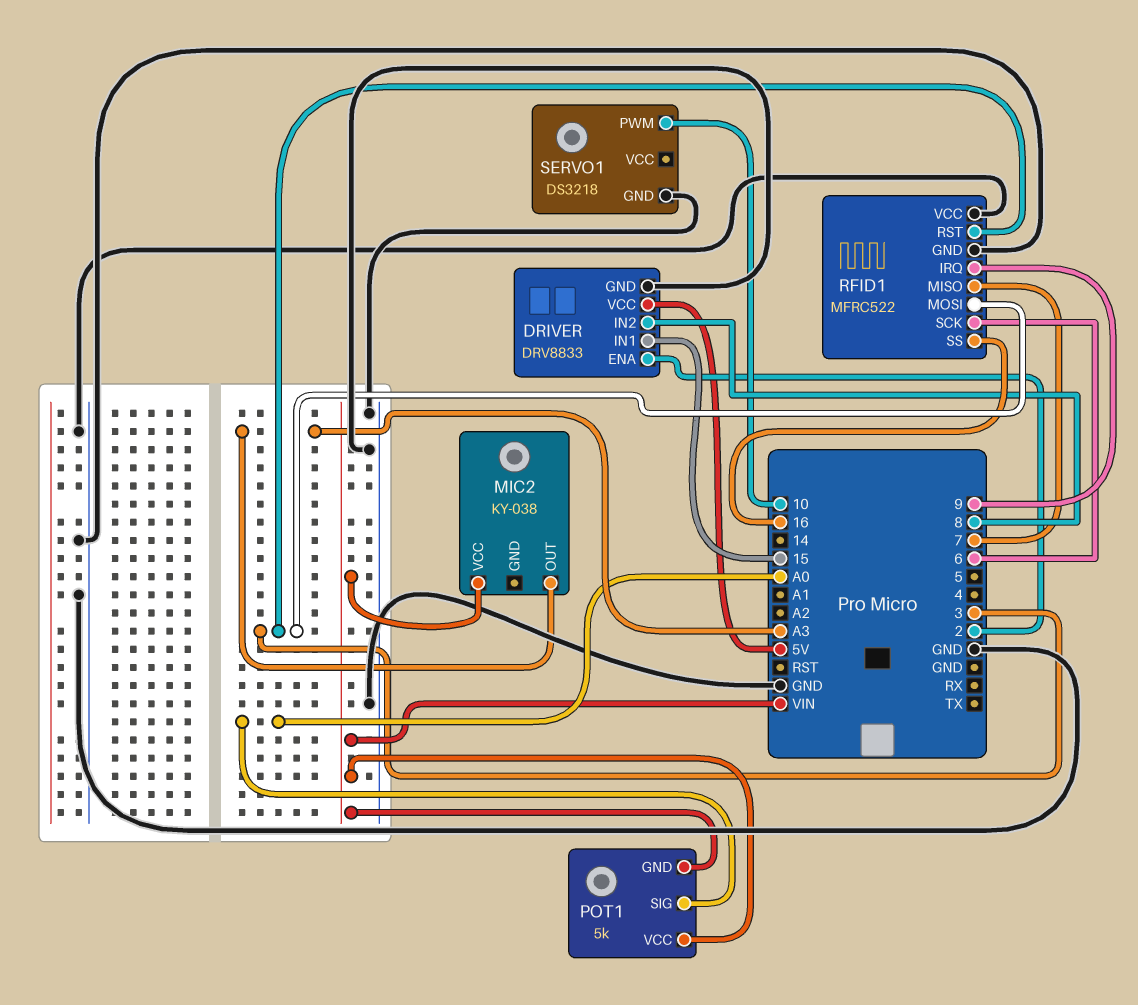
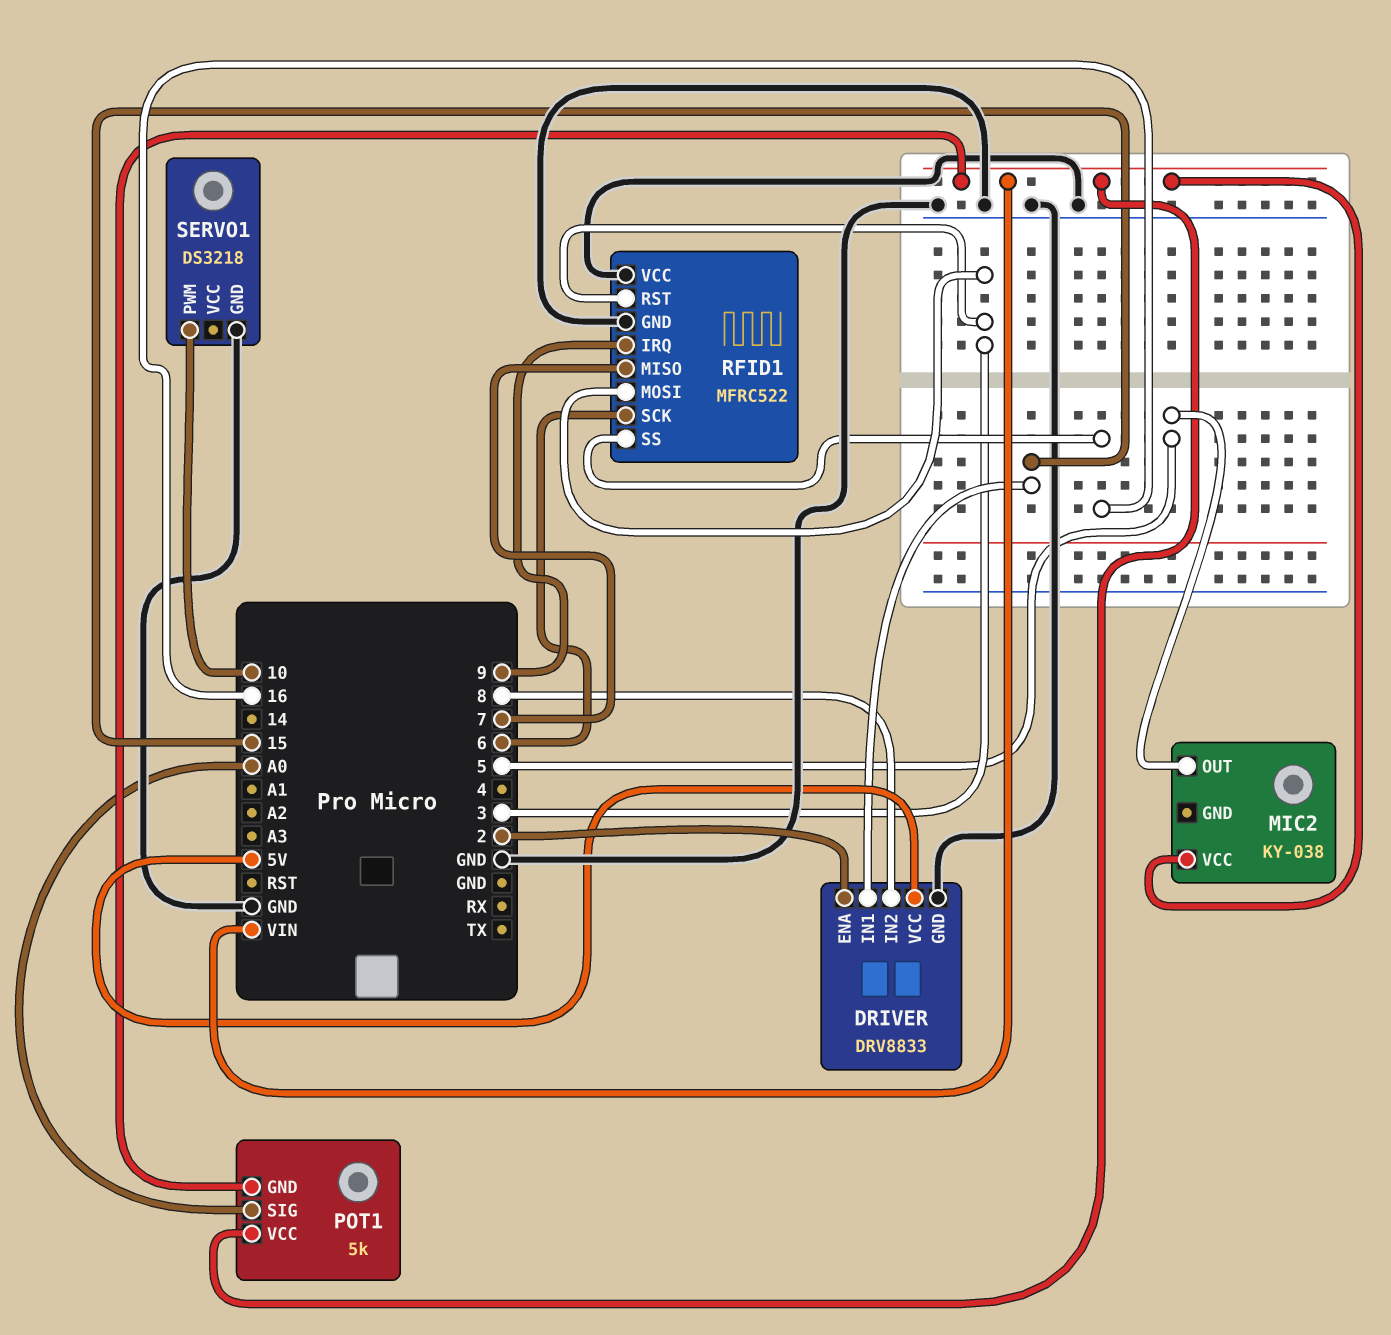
MIC2 pin OUT: A3 -> 5

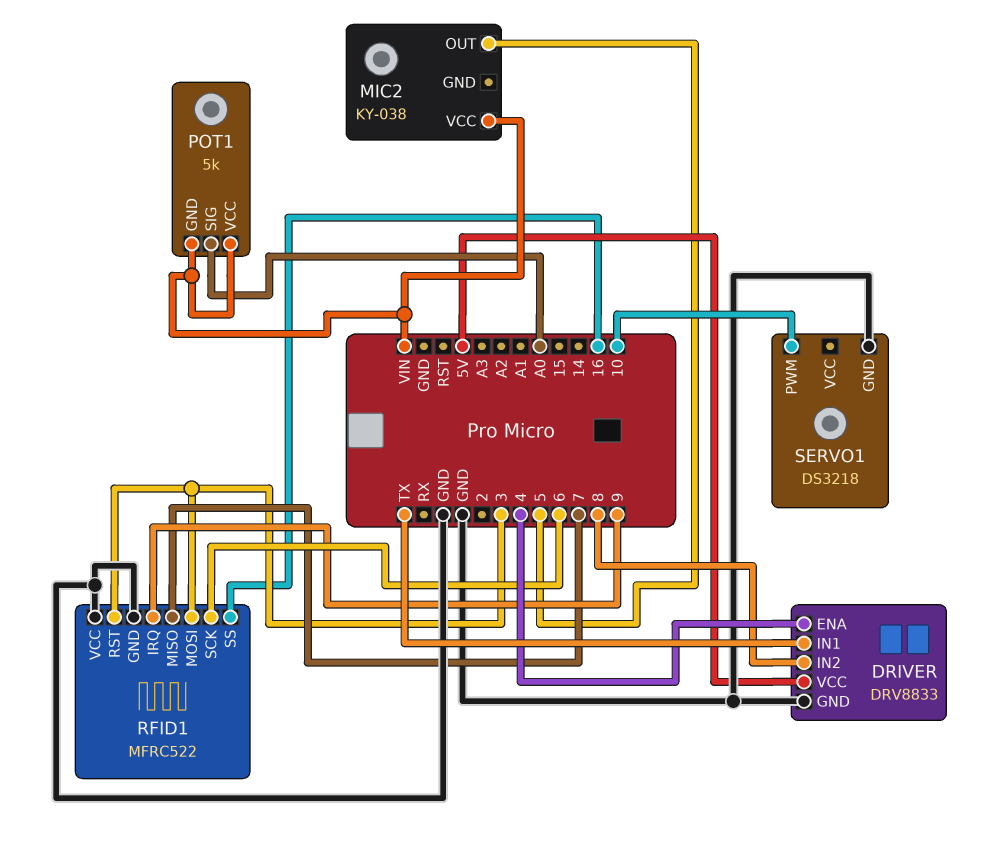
DRIVER pin ENA: 2 -> 4
DRIVER pin IN1: 15 -> TX

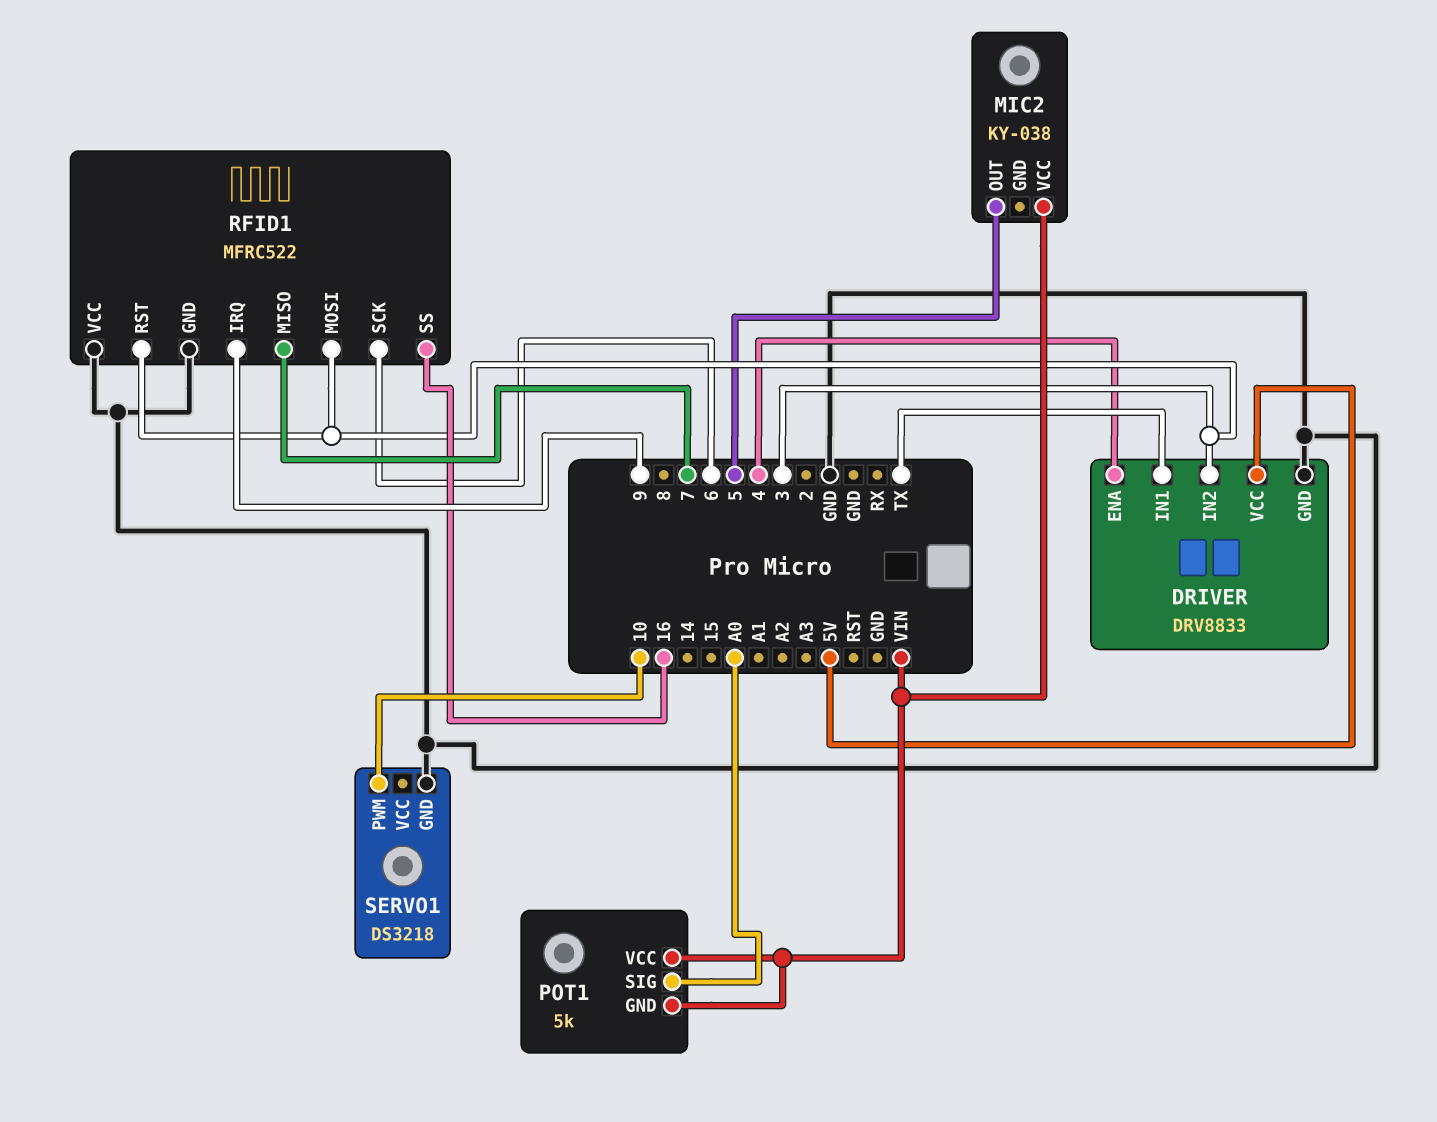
DRIVER pin IN2: 8 -> 3

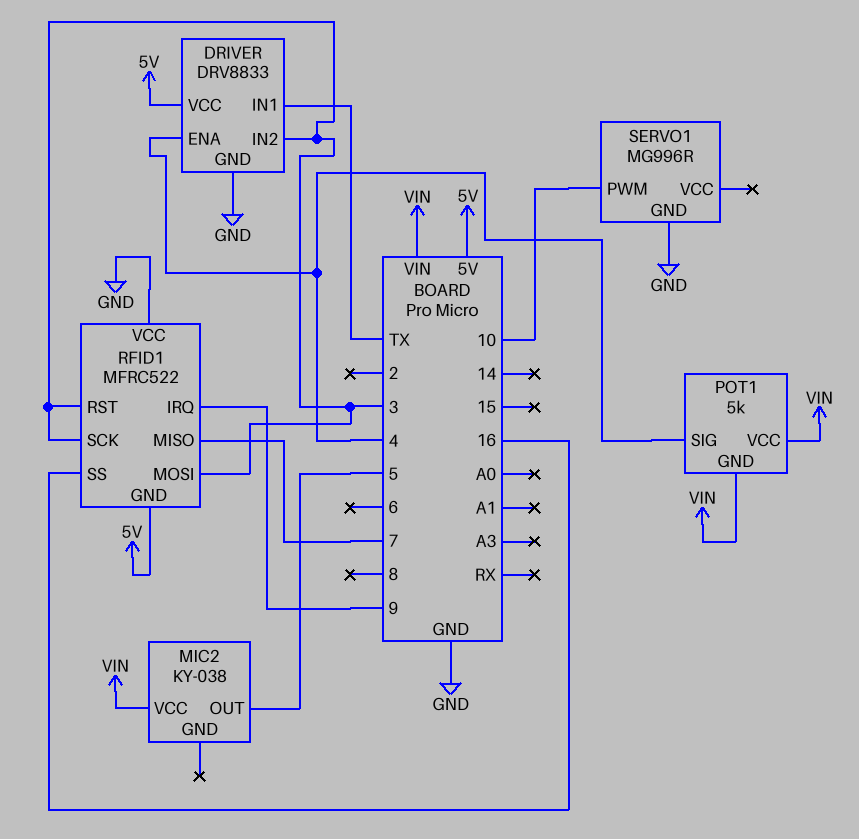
POT1 pin SIG: A0 -> 4
RFID1 pin GND: GND -> 5V
RFID1 pin SCK: 6 -> 3
SERVO1: DS3218 -> MG996R

